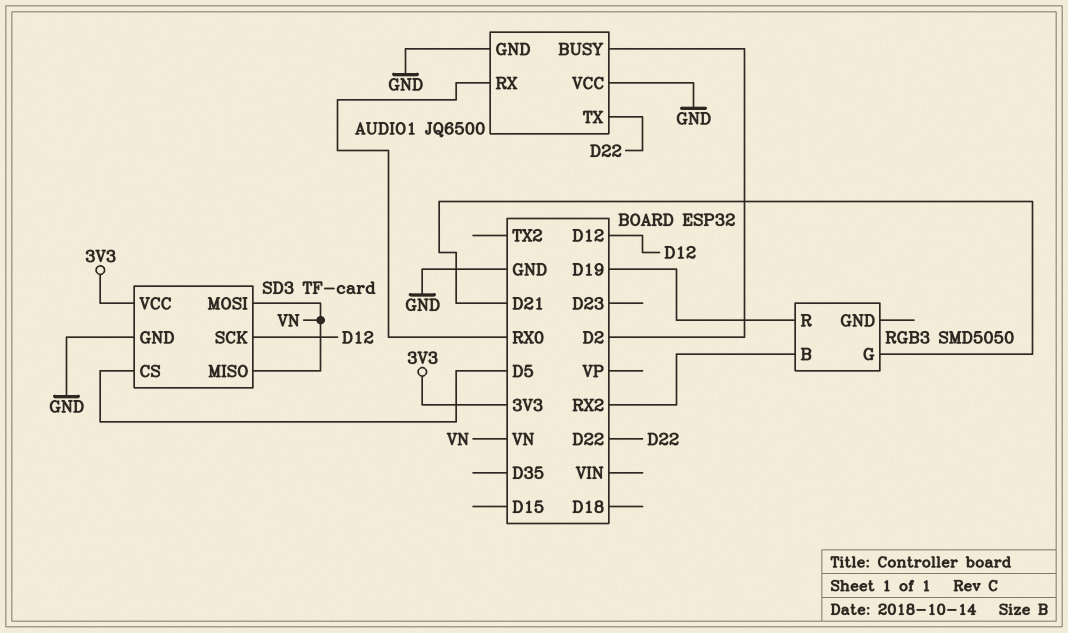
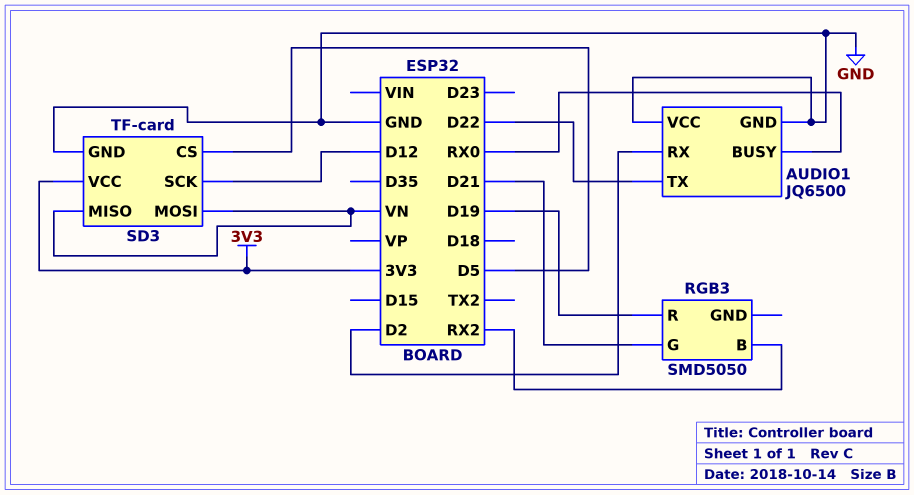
AUDIO1 pin BUSY: D2 -> RX0
AUDIO1 pin RX: RX0 -> D2

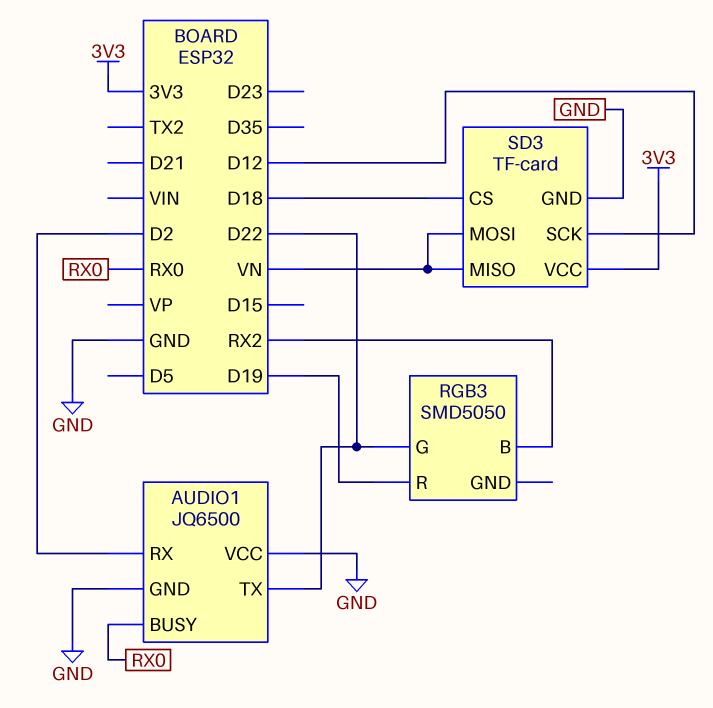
RGB3 pin G: D21 -> D22
SD3 pin CS: D5 -> D18

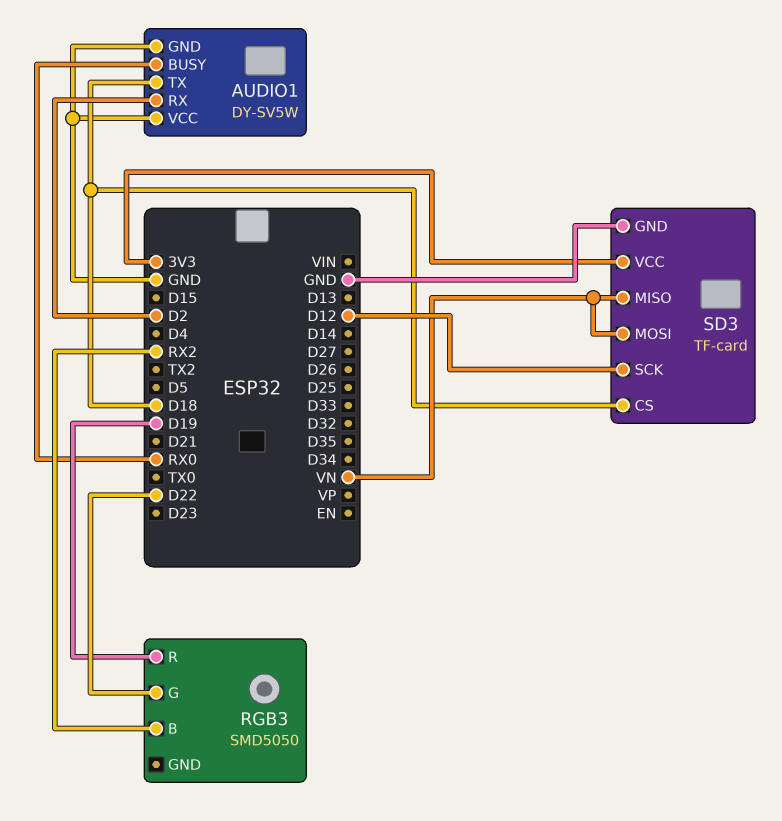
AUDIO1: JQ6500 -> DY-SV5W
AUDIO1 pin TX: D22 -> D18

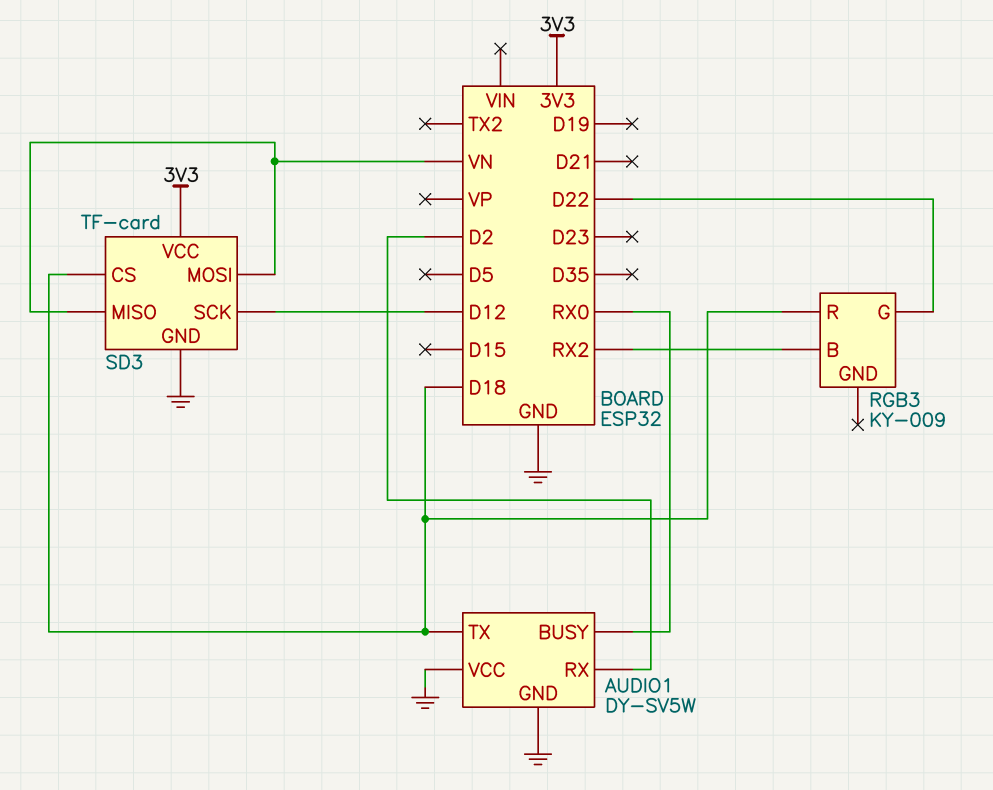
RGB3: SMD5050 -> KY-009
RGB3 pin R: D19 -> D18

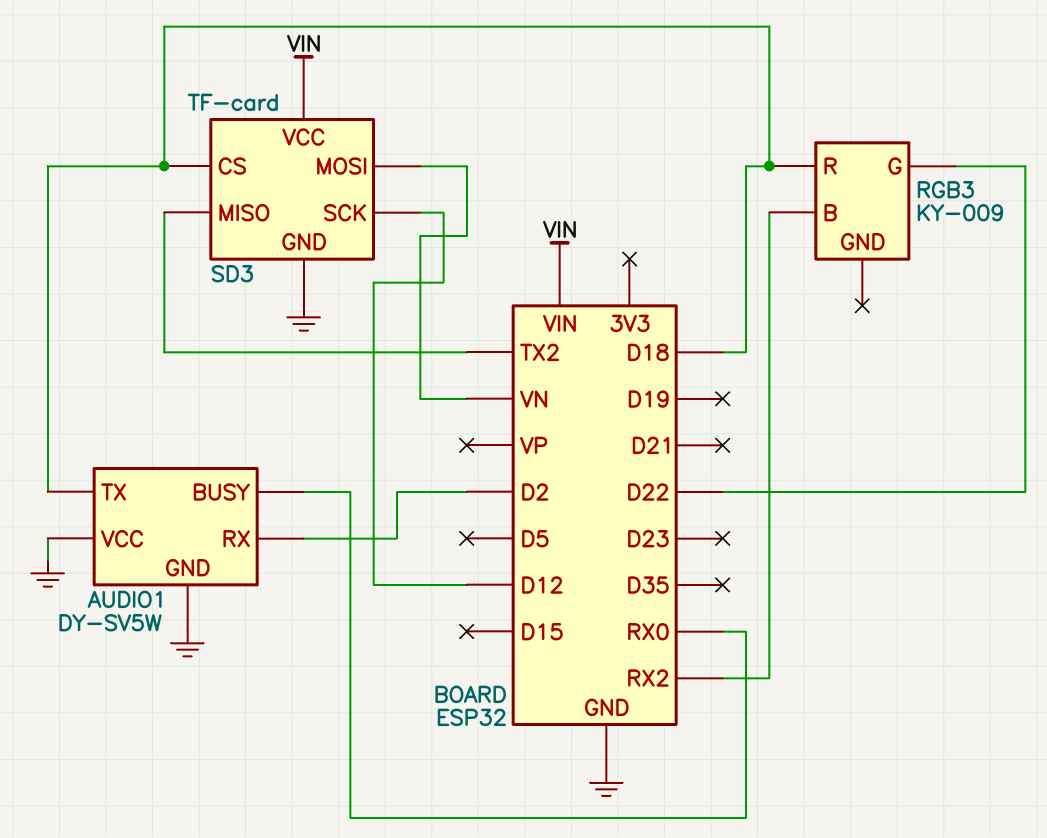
SD3 pin MISO: VN -> TX2
SD3 pin VCC: 3V3 -> VIN

